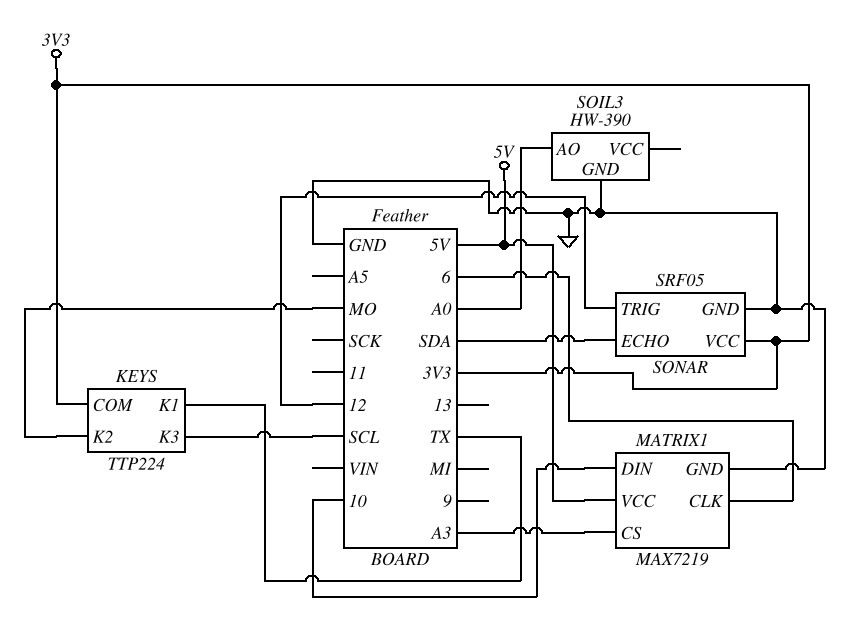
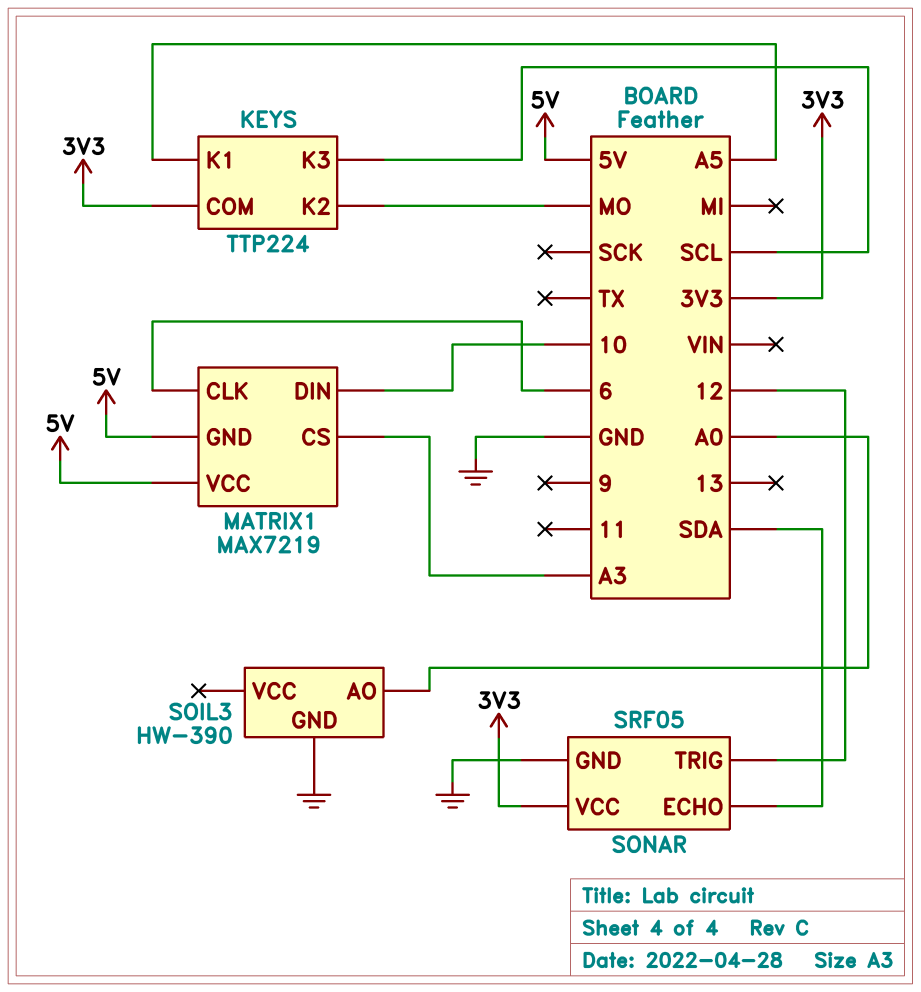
KEYS pin K1: TX -> A5
MATRIX1 pin GND: GND -> 5V

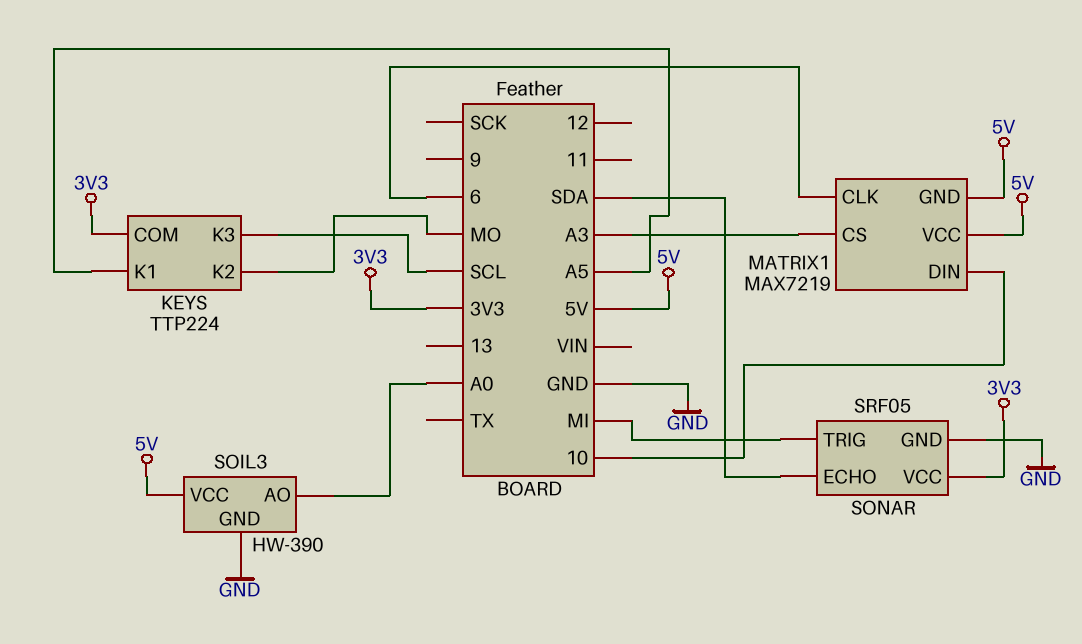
SOIL3 pin VCC: none -> 5V
SONAR pin TRIG: 12 -> MI

